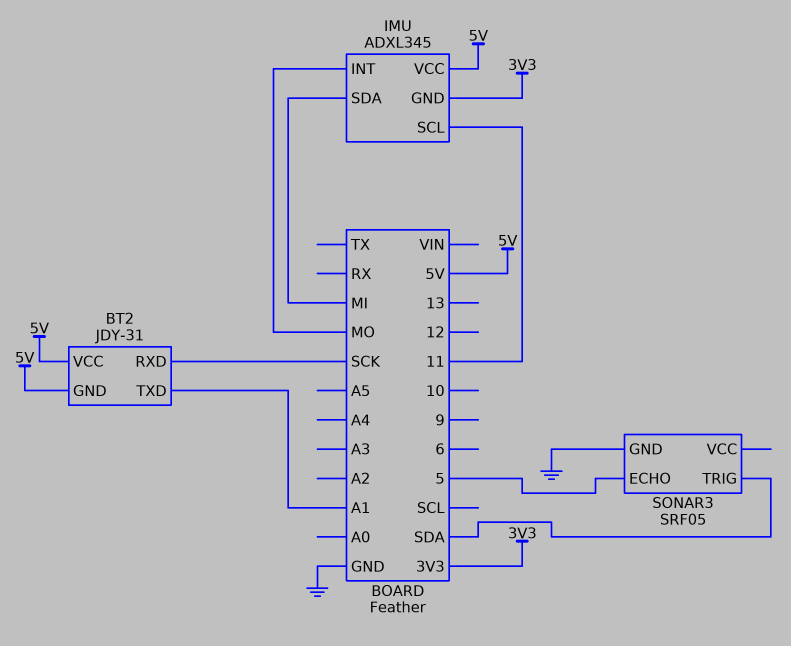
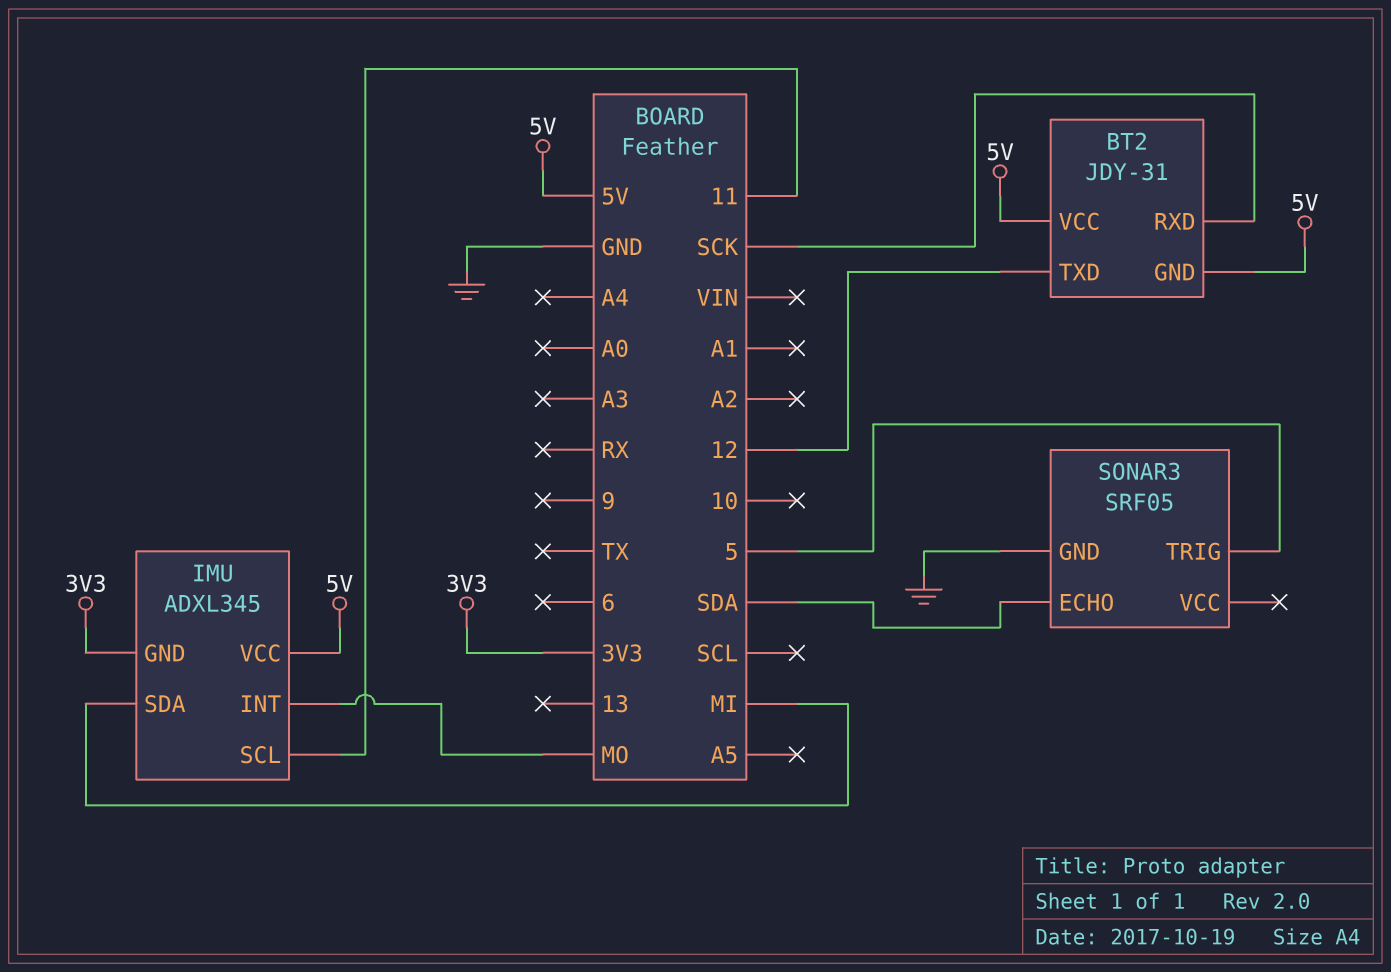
BT2 pin TXD: A1 -> 12
SONAR3 pin ECHO: 5 -> SDA
SONAR3 pin TRIG: SDA -> 5

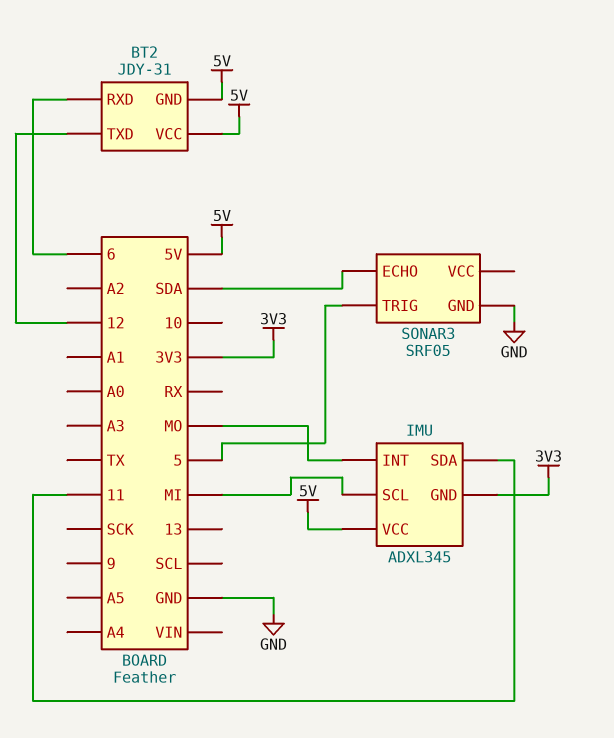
BT2 pin RXD: SCK -> 6
IMU pin SCL: 11 -> MI
IMU pin SDA: MI -> 11

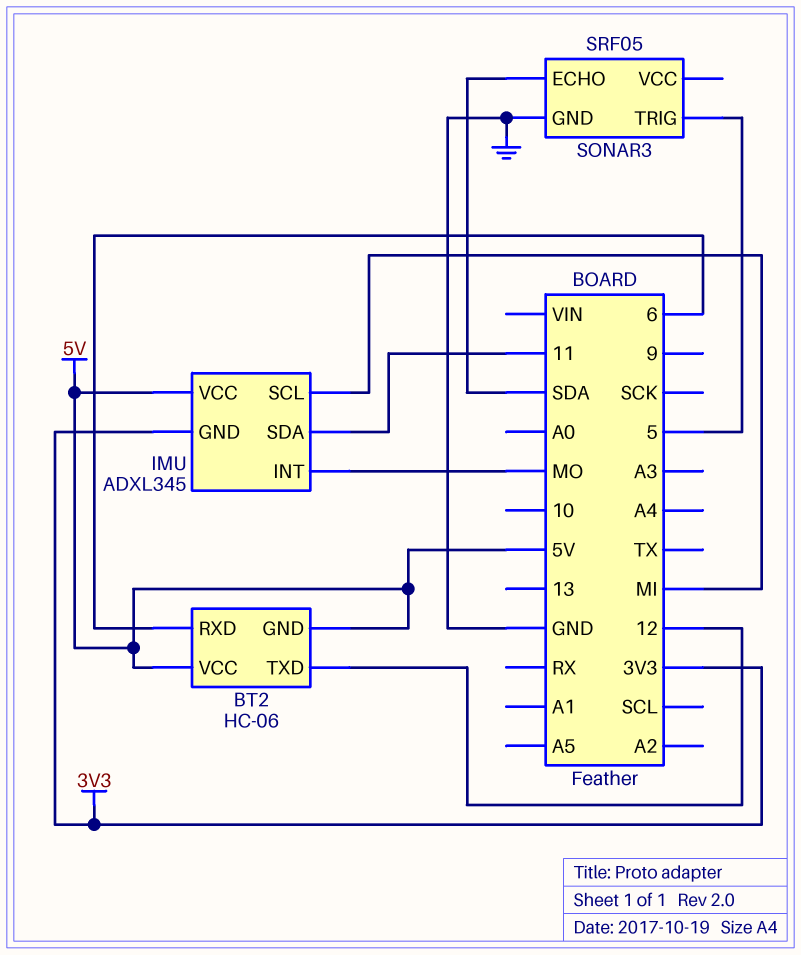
BT2: JDY-31 -> HC-06

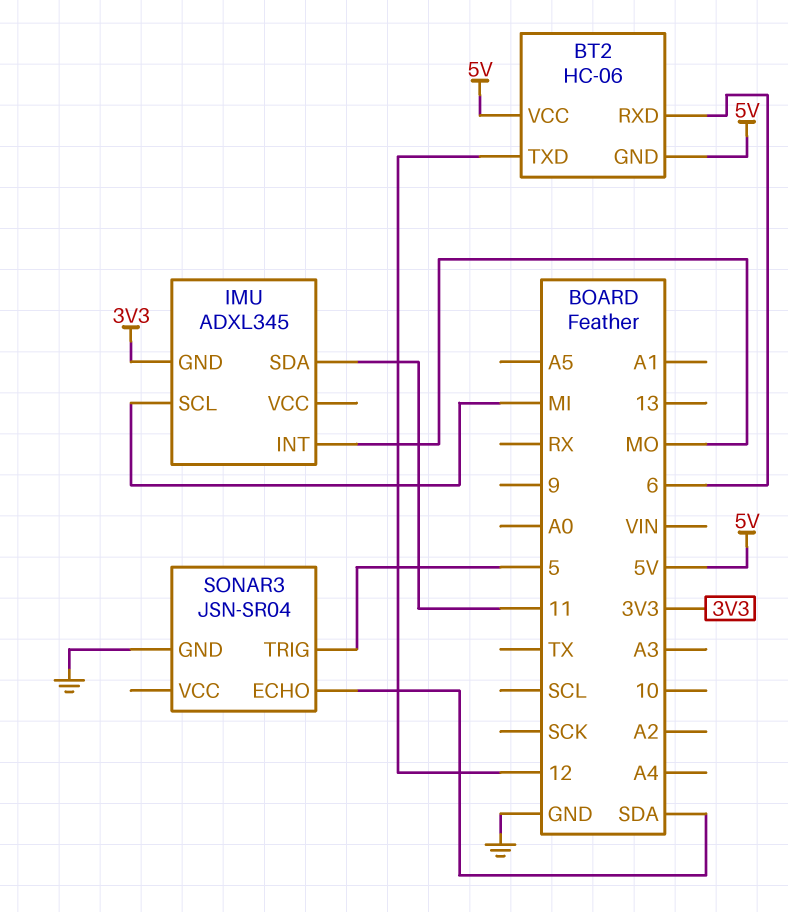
IMU pin VCC: 5V -> none
SONAR3: SRF05 -> JSN-SR04

